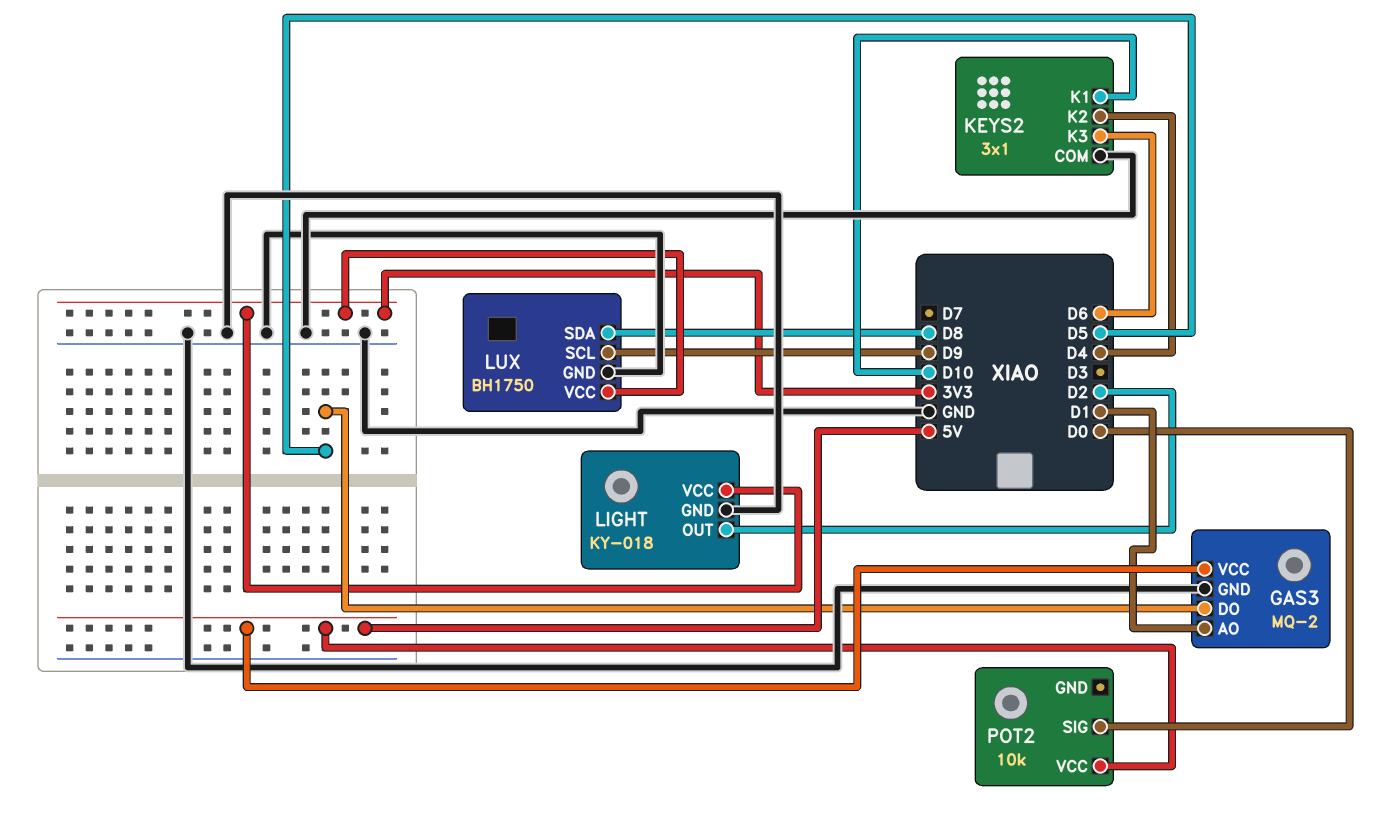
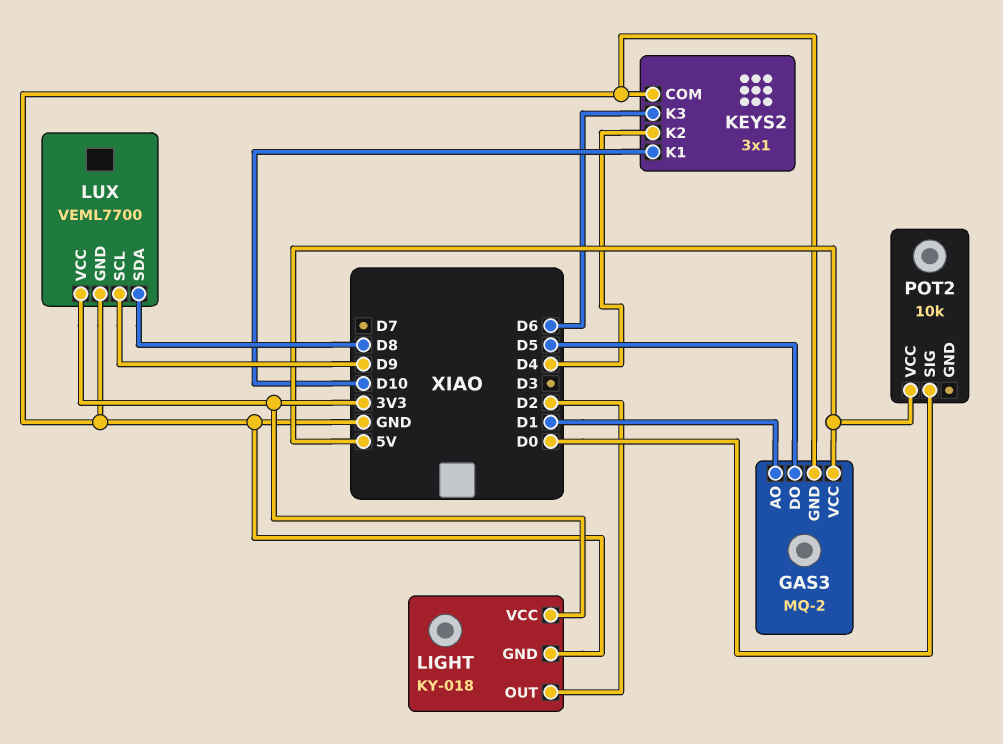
LUX: BH1750 -> VEML7700

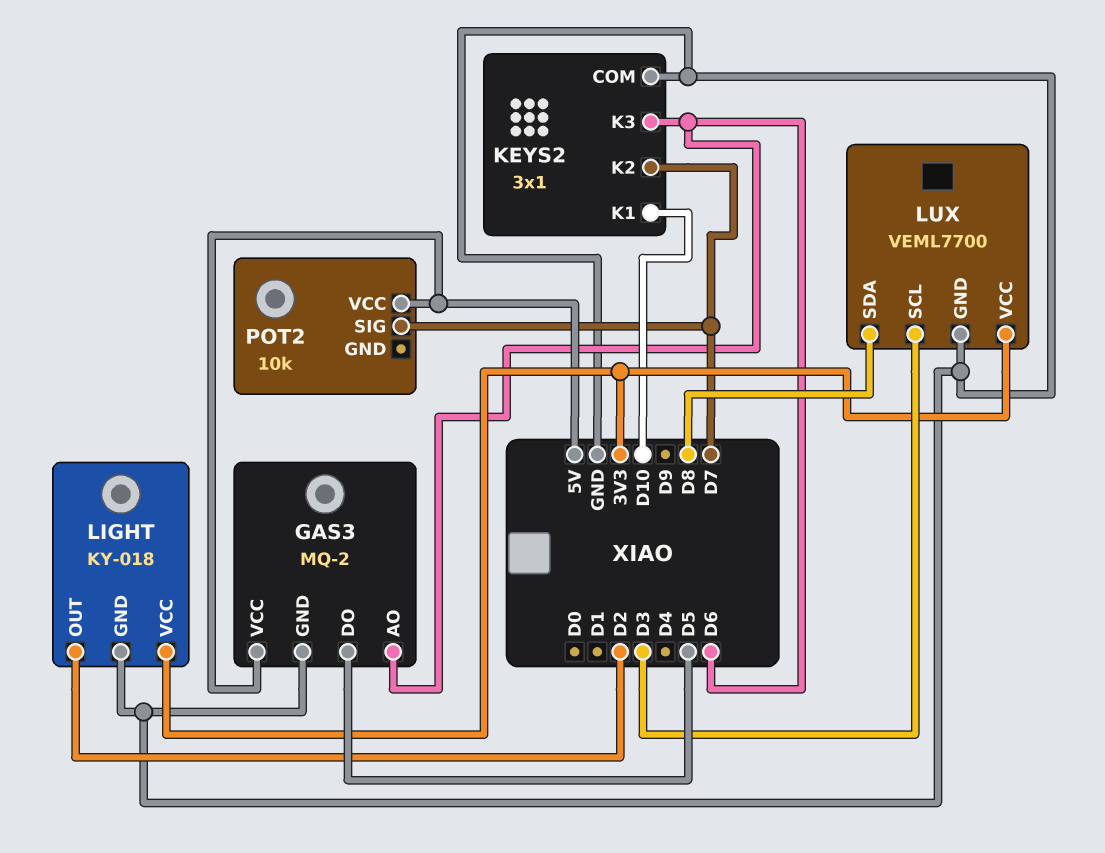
GAS3 pin AO: D1 -> D6
KEYS2 pin K2: D4 -> D7
LUX pin SCL: D9 -> D3
POT2 pin SIG: D0 -> D7

